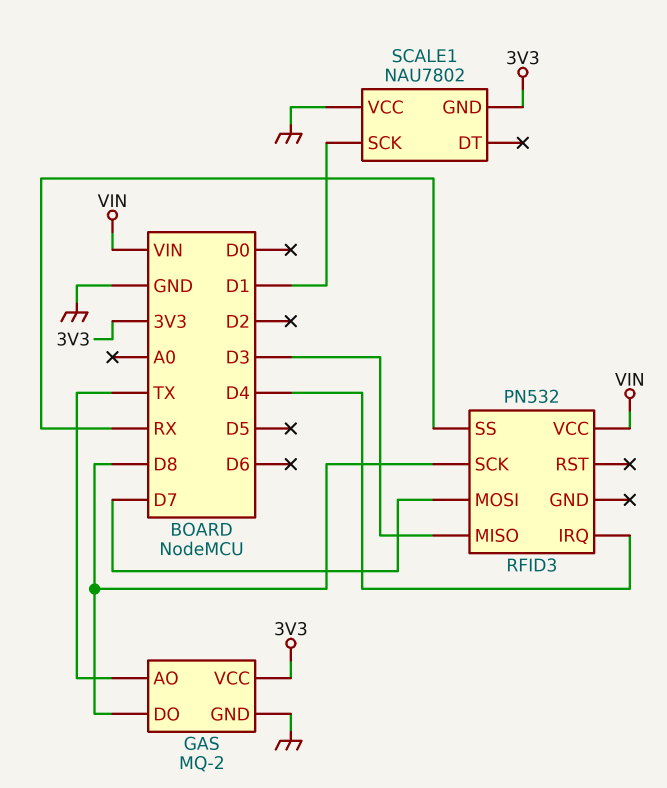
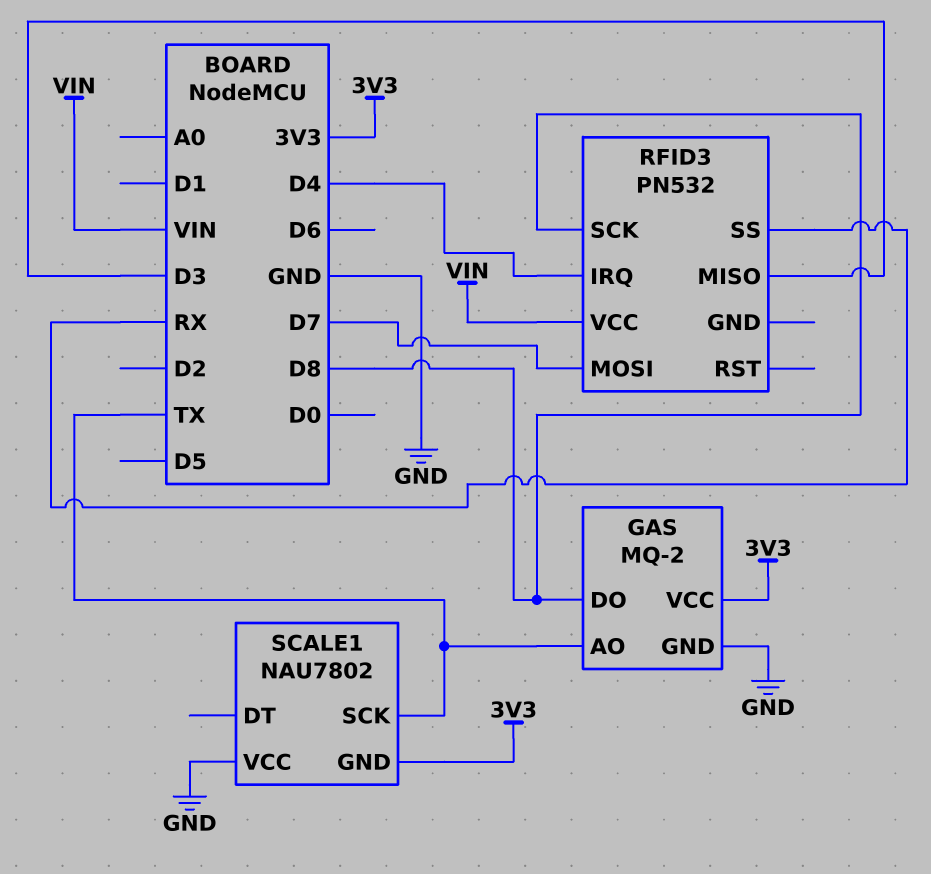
SCALE1 pin SCK: D1 -> TX

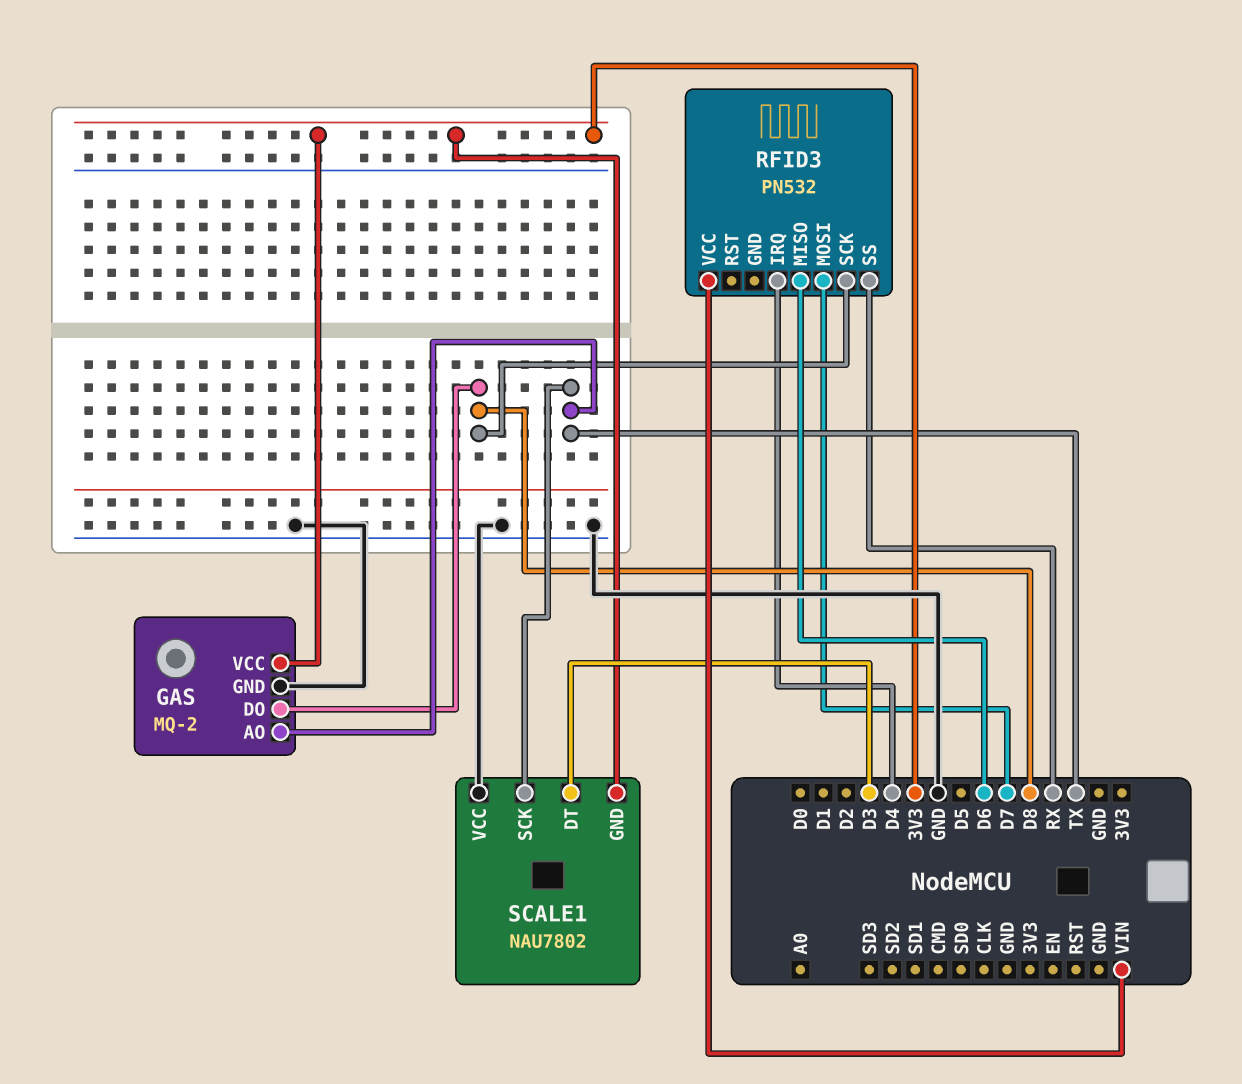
RFID3 pin MISO: D3 -> D6
SCALE1 pin DT: none -> D3

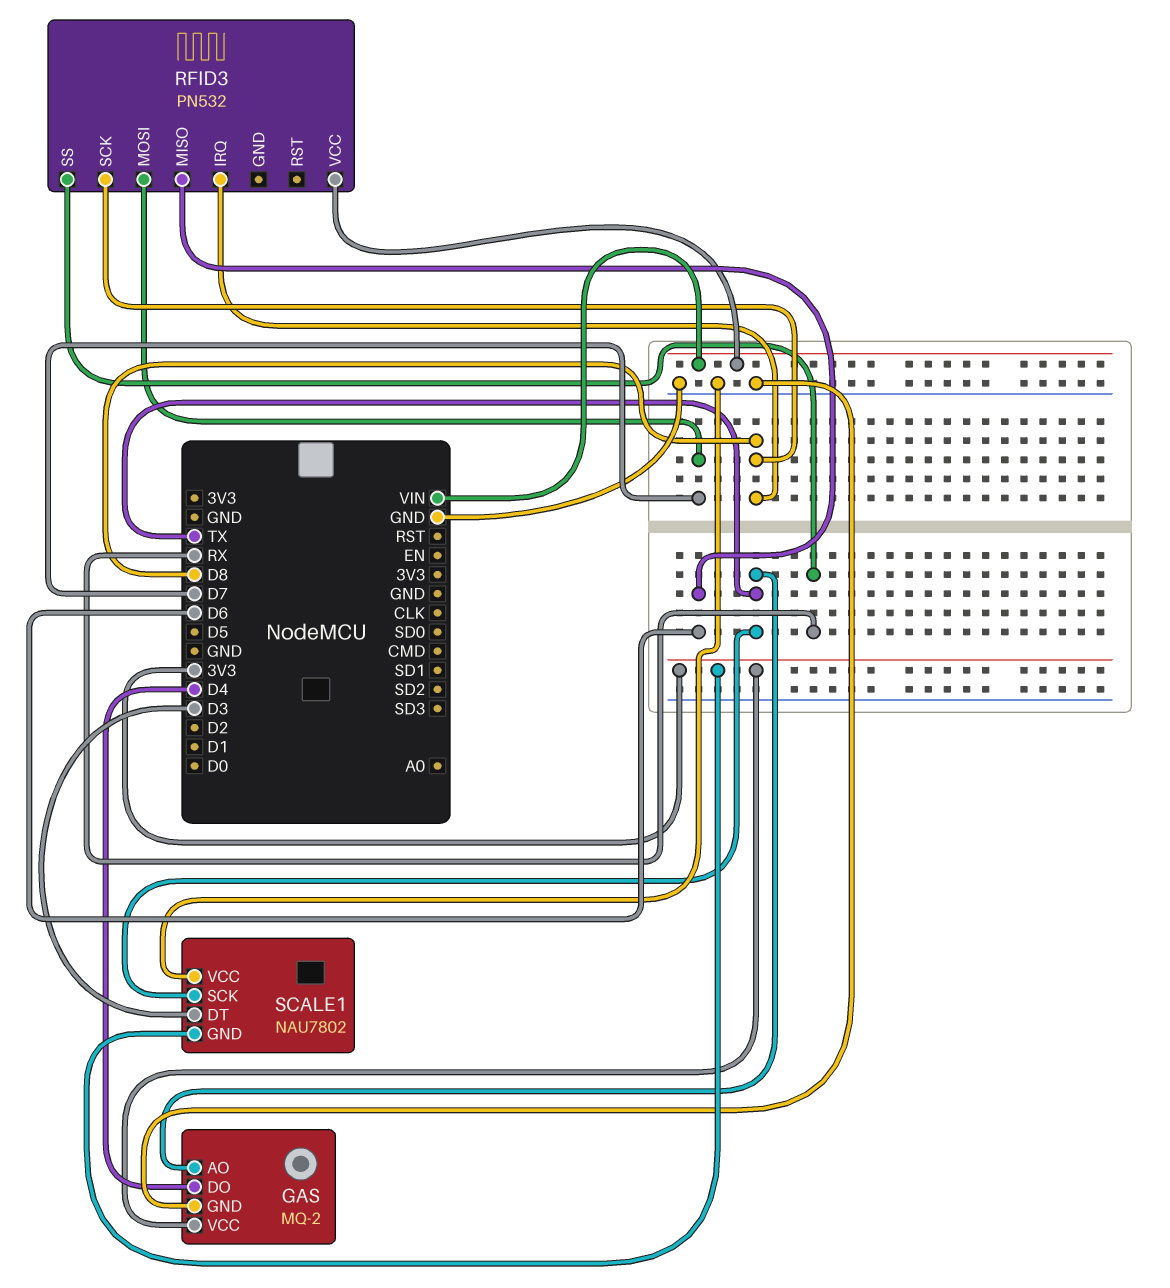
GAS pin DO: D8 -> D4
RFID3 pin IRQ: D4 -> D8

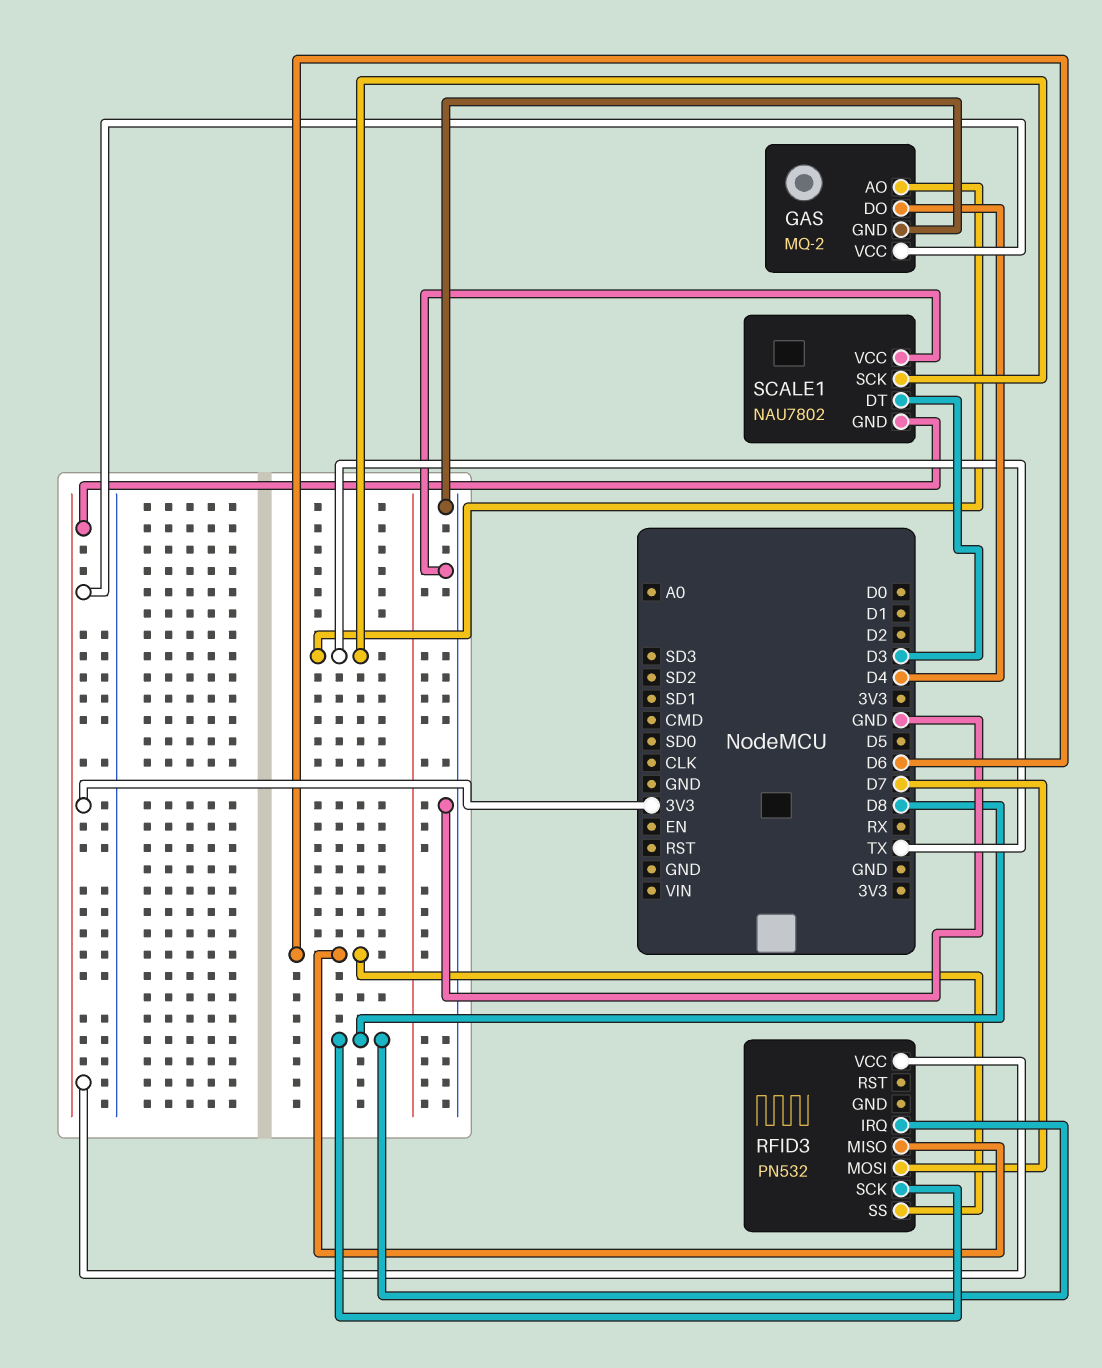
RFID3 pin SS: RX -> D6
RFID3 pin VCC: VIN -> 3V3

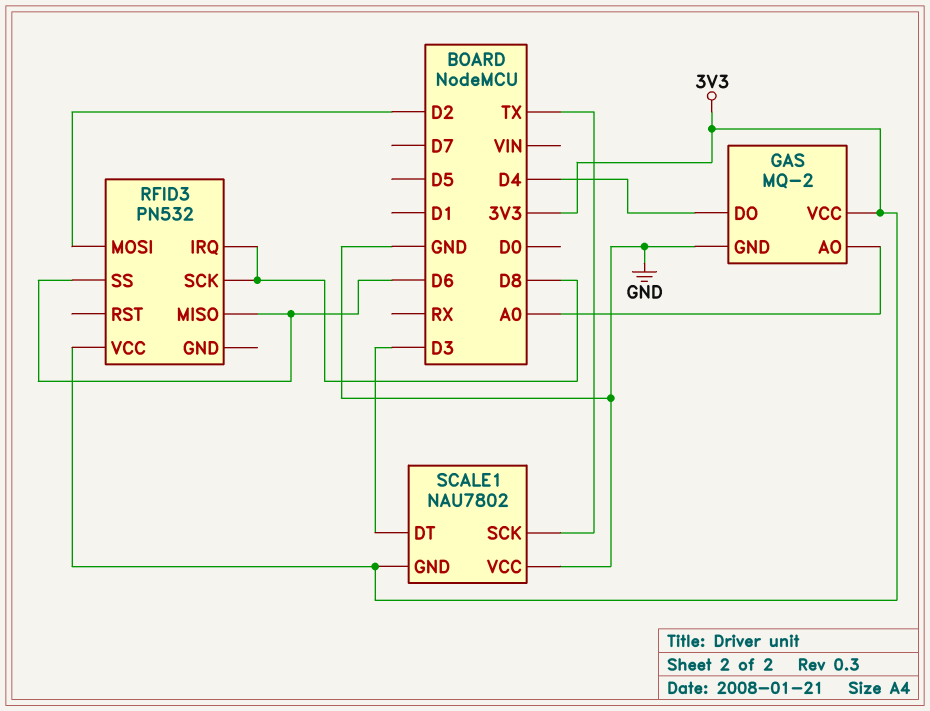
GAS pin AO: TX -> A0
RFID3 pin MOSI: D7 -> D2

